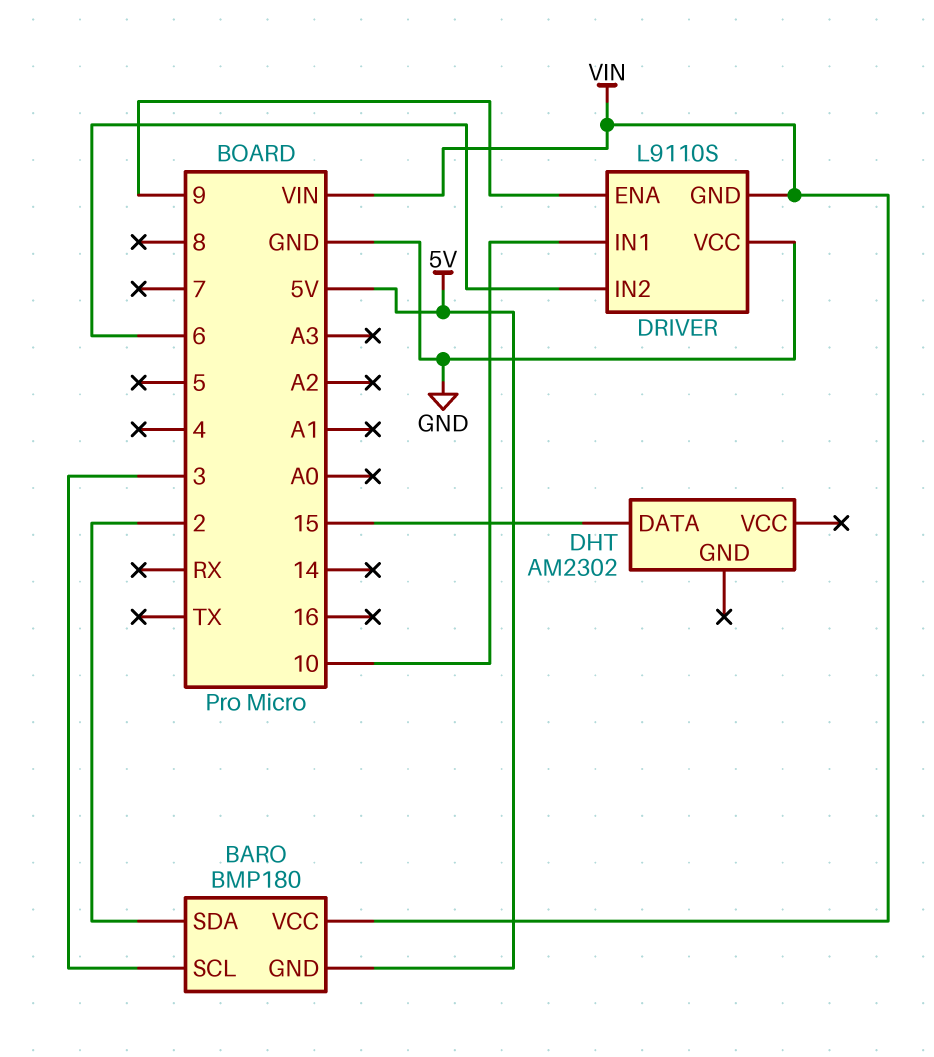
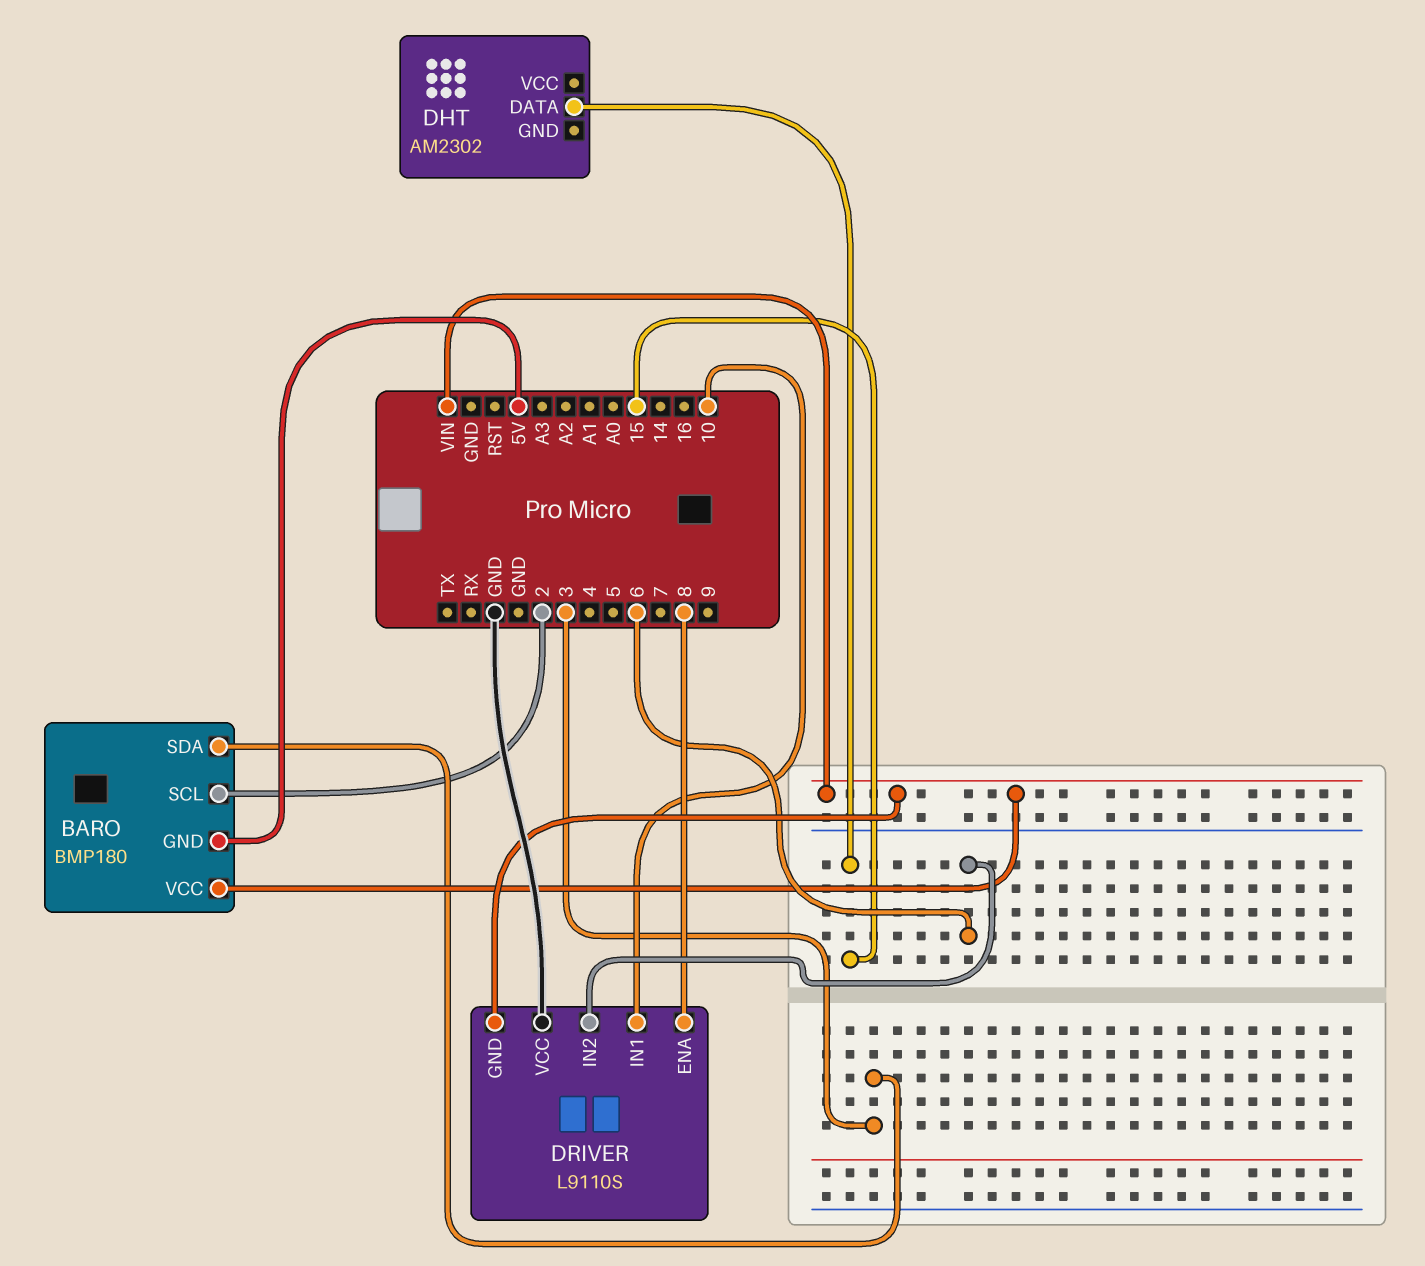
BARO pin SCL: 3 -> 2
BARO pin SDA: 2 -> 3
DRIVER pin ENA: 9 -> 8

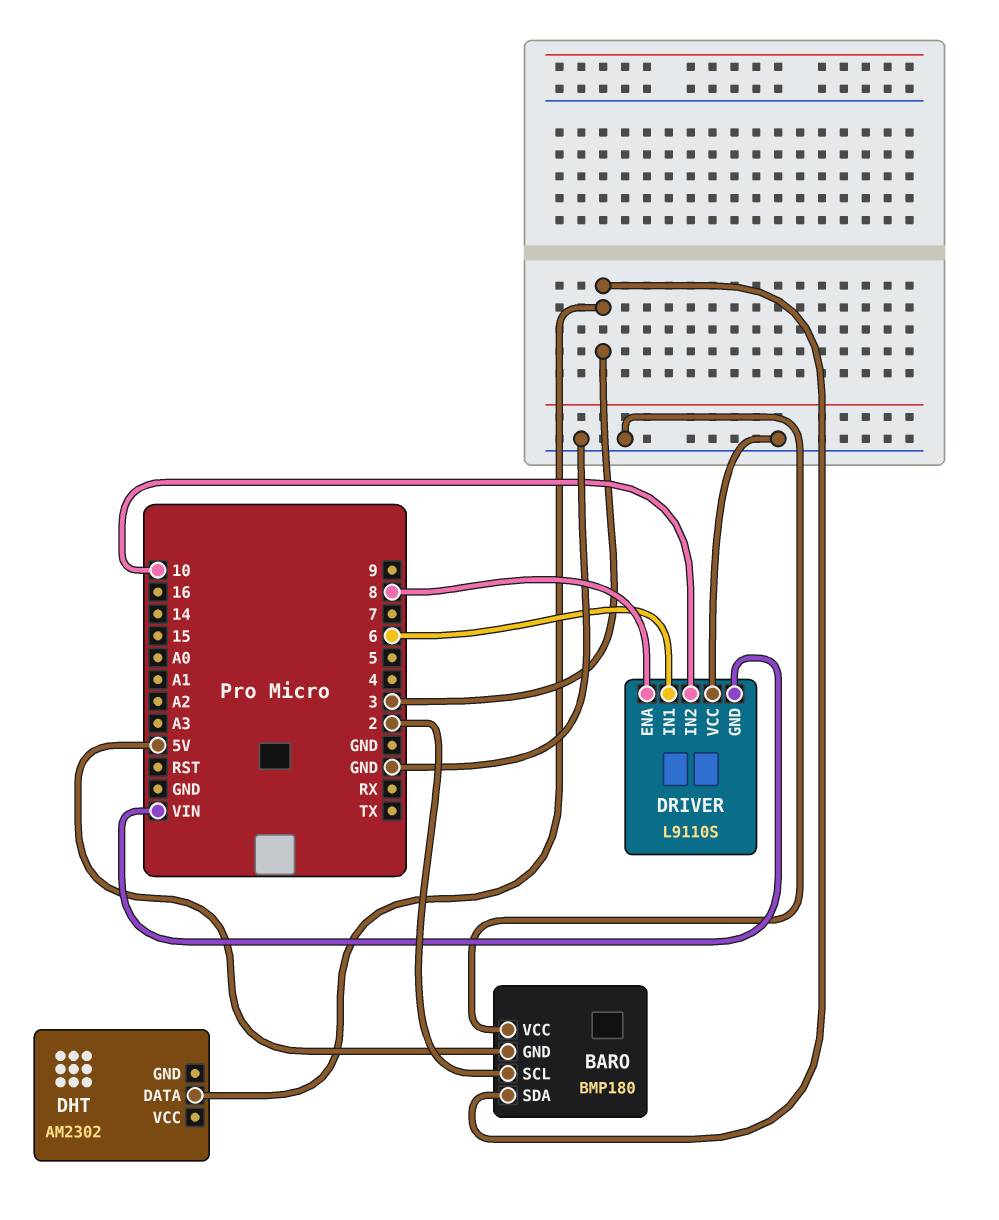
BARO pin VCC: VIN -> GND
DHT pin DATA: 15 -> 3
DRIVER pin IN1: 10 -> 6
DRIVER pin IN2: 6 -> 10

